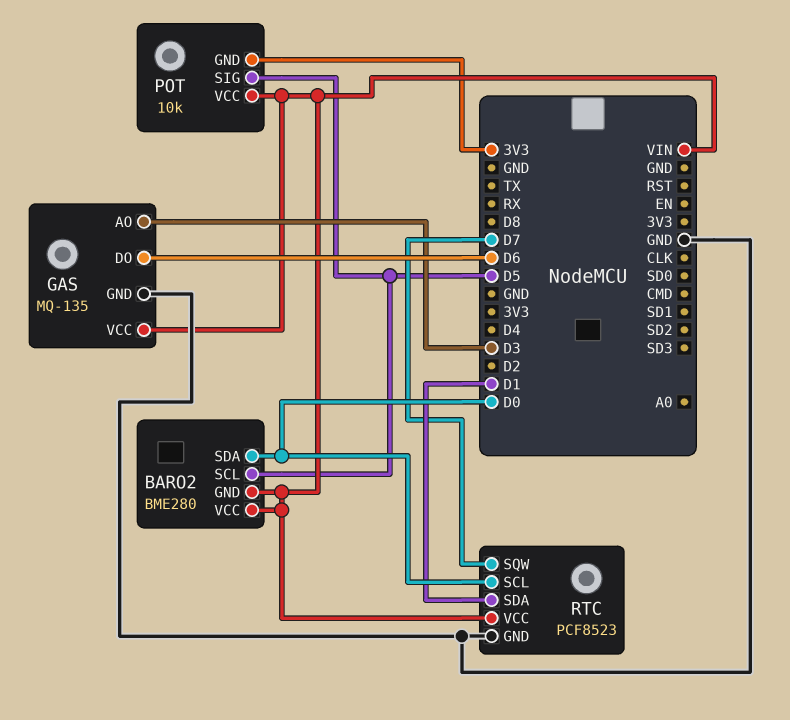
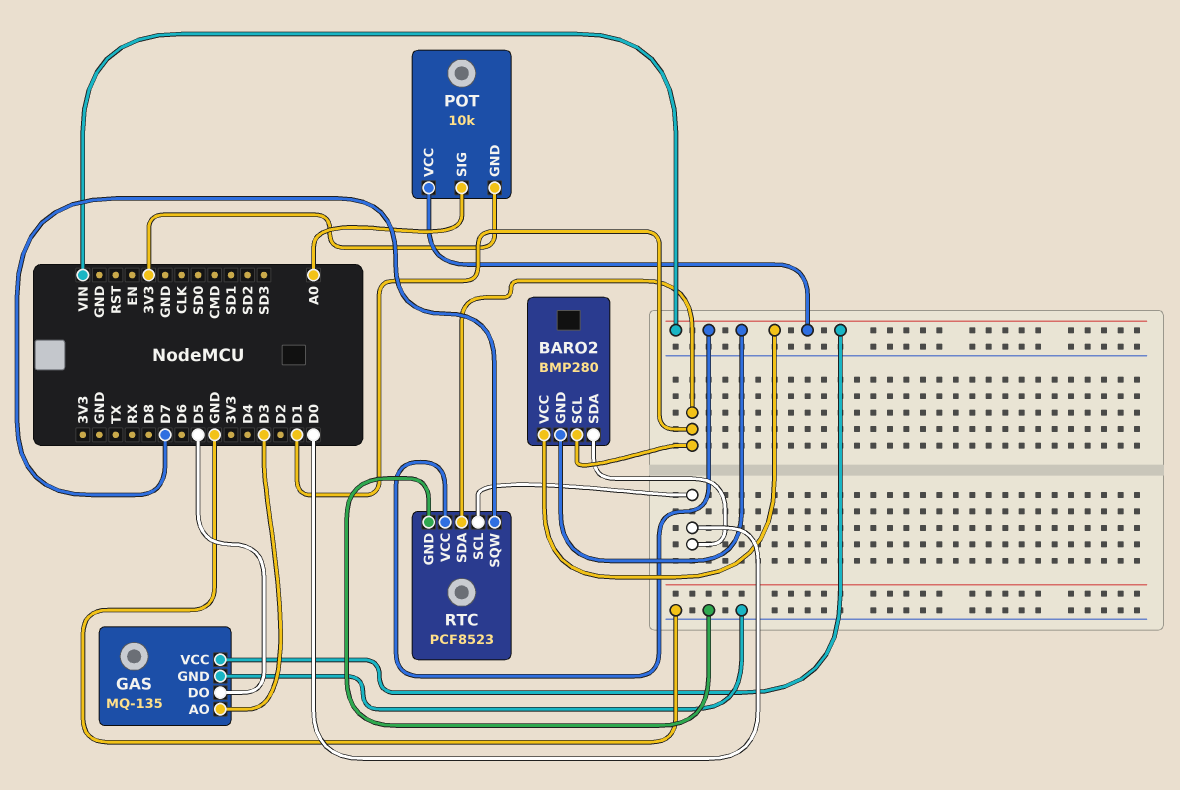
BARO2: BME280 -> BMP280
BARO2 pin SCL: D5 -> D1
GAS pin DO: D6 -> D5
POT pin SIG: D5 -> A0

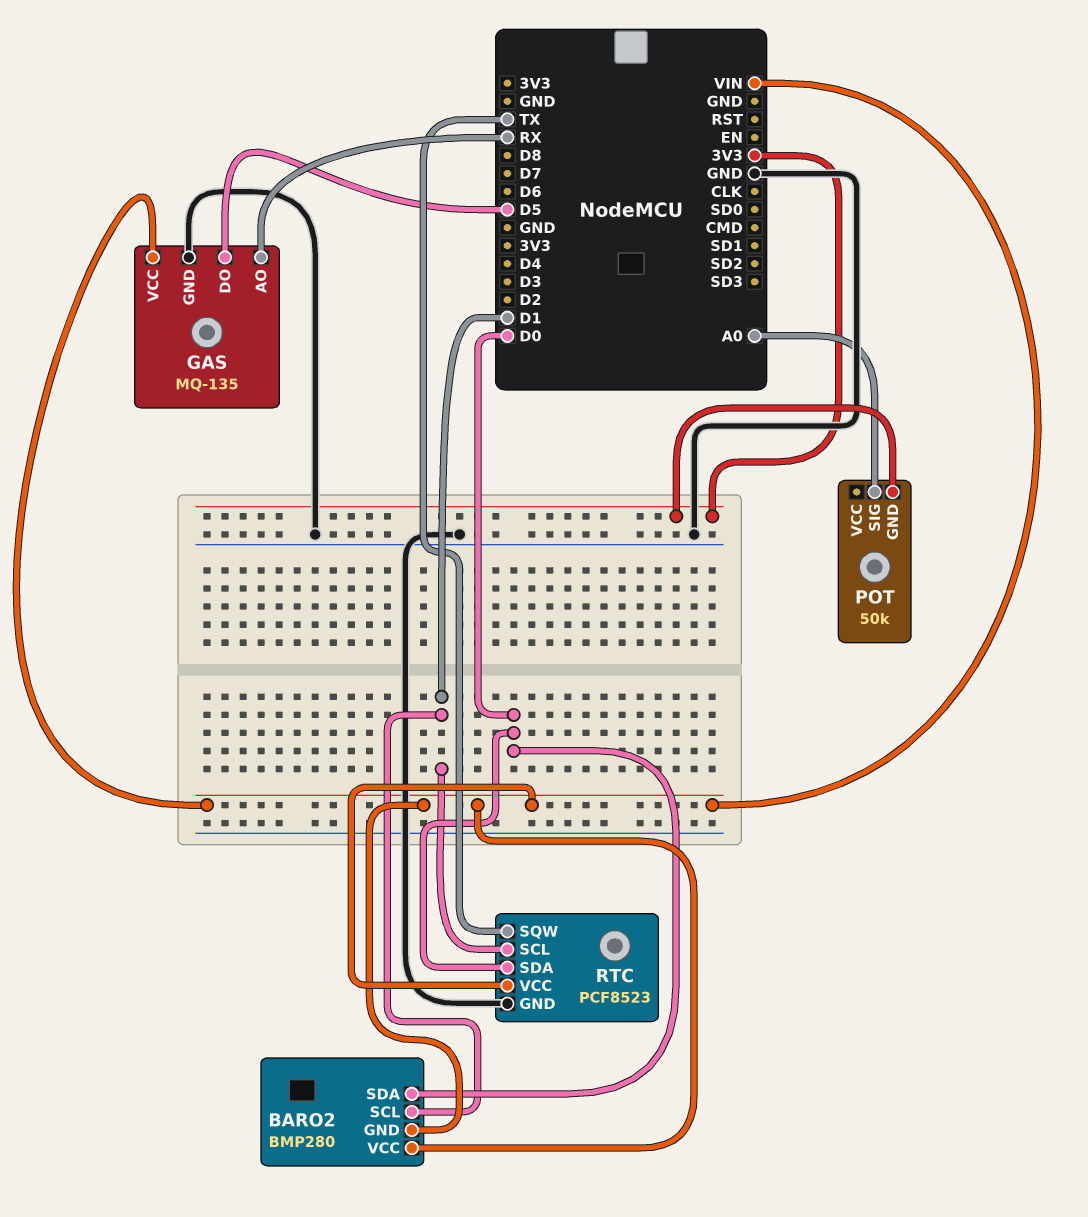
GAS pin AO: D3 -> RX
POT: 10k -> 50k
POT pin VCC: VIN -> none
RTC pin SCL: D0 -> D1
RTC pin SDA: D1 -> D0
RTC pin SQW: D7 -> TX

